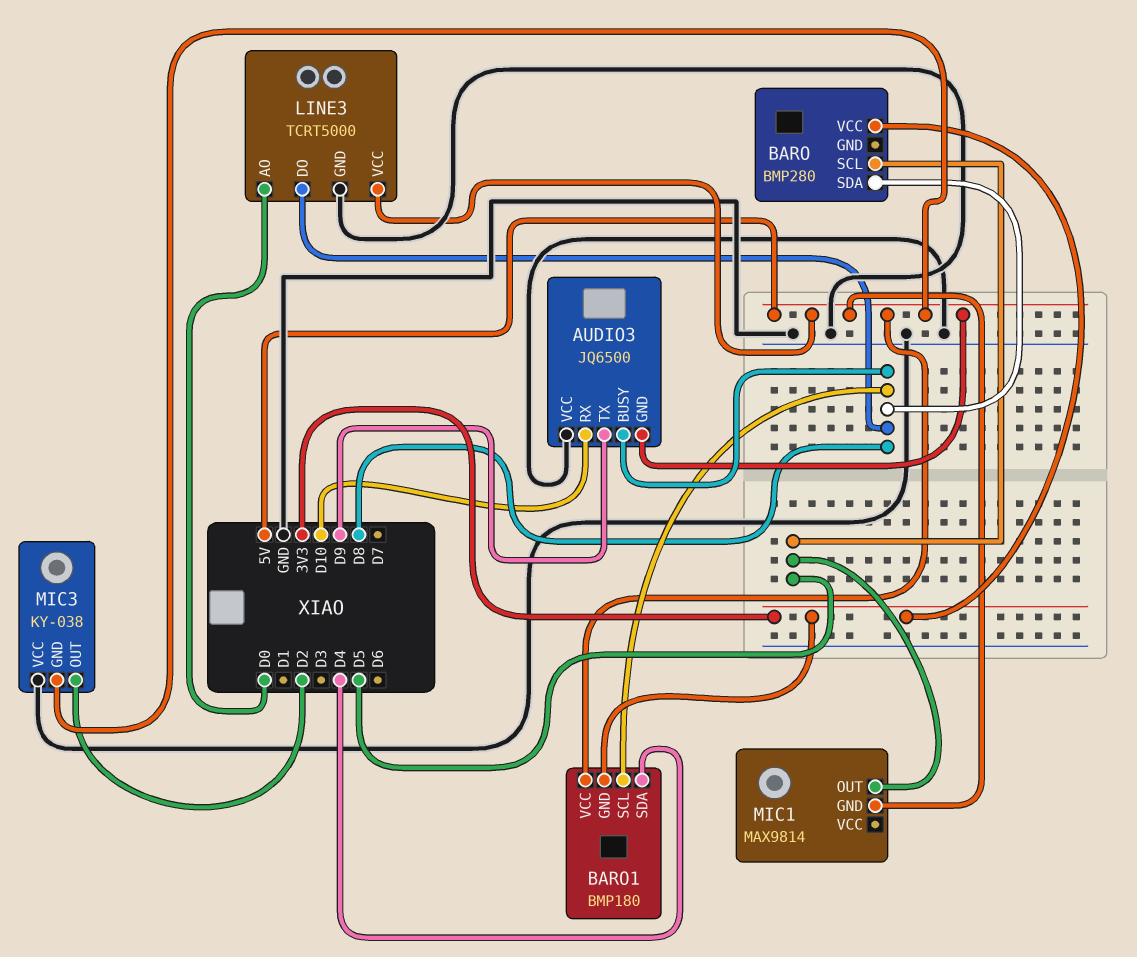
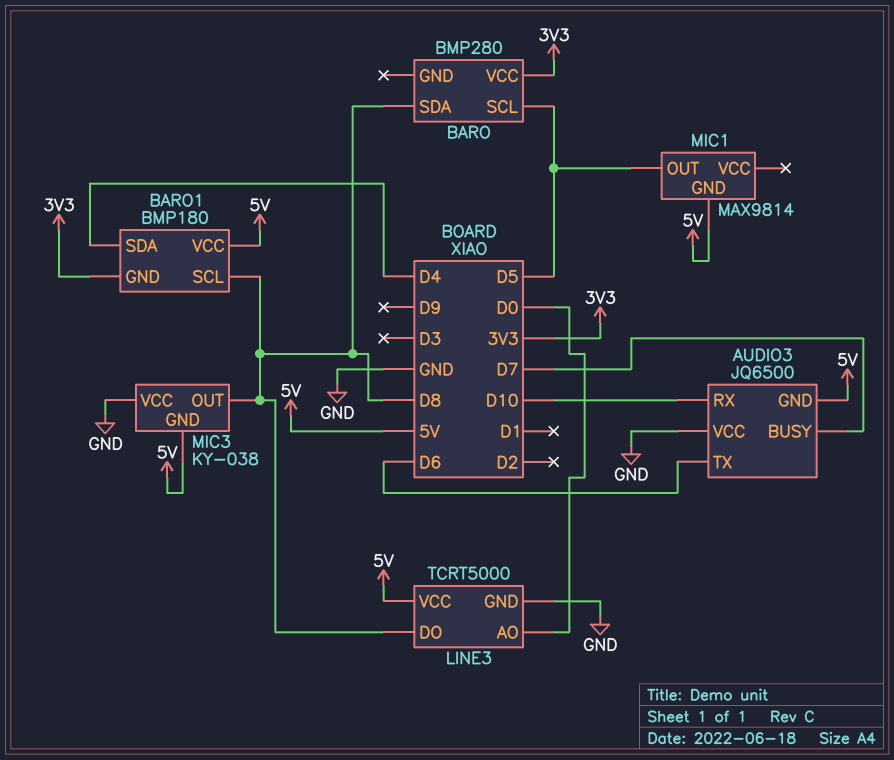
AUDIO3 pin BUSY: D8 -> D7
AUDIO3 pin TX: D9 -> D6
MIC3 pin OUT: D2 -> D8

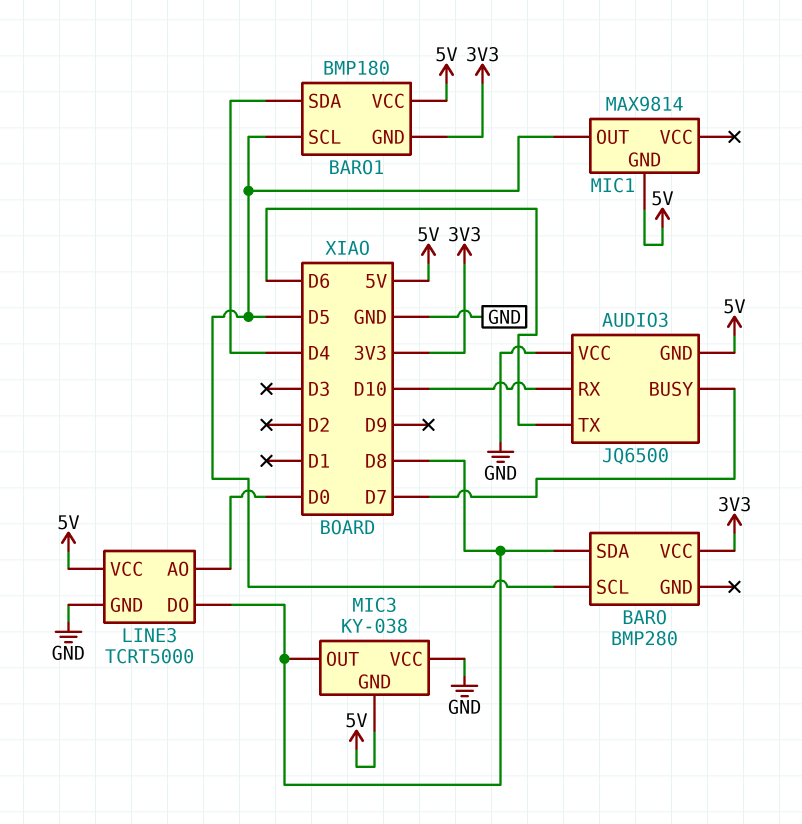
BARO1 pin SCL: D8 -> D5

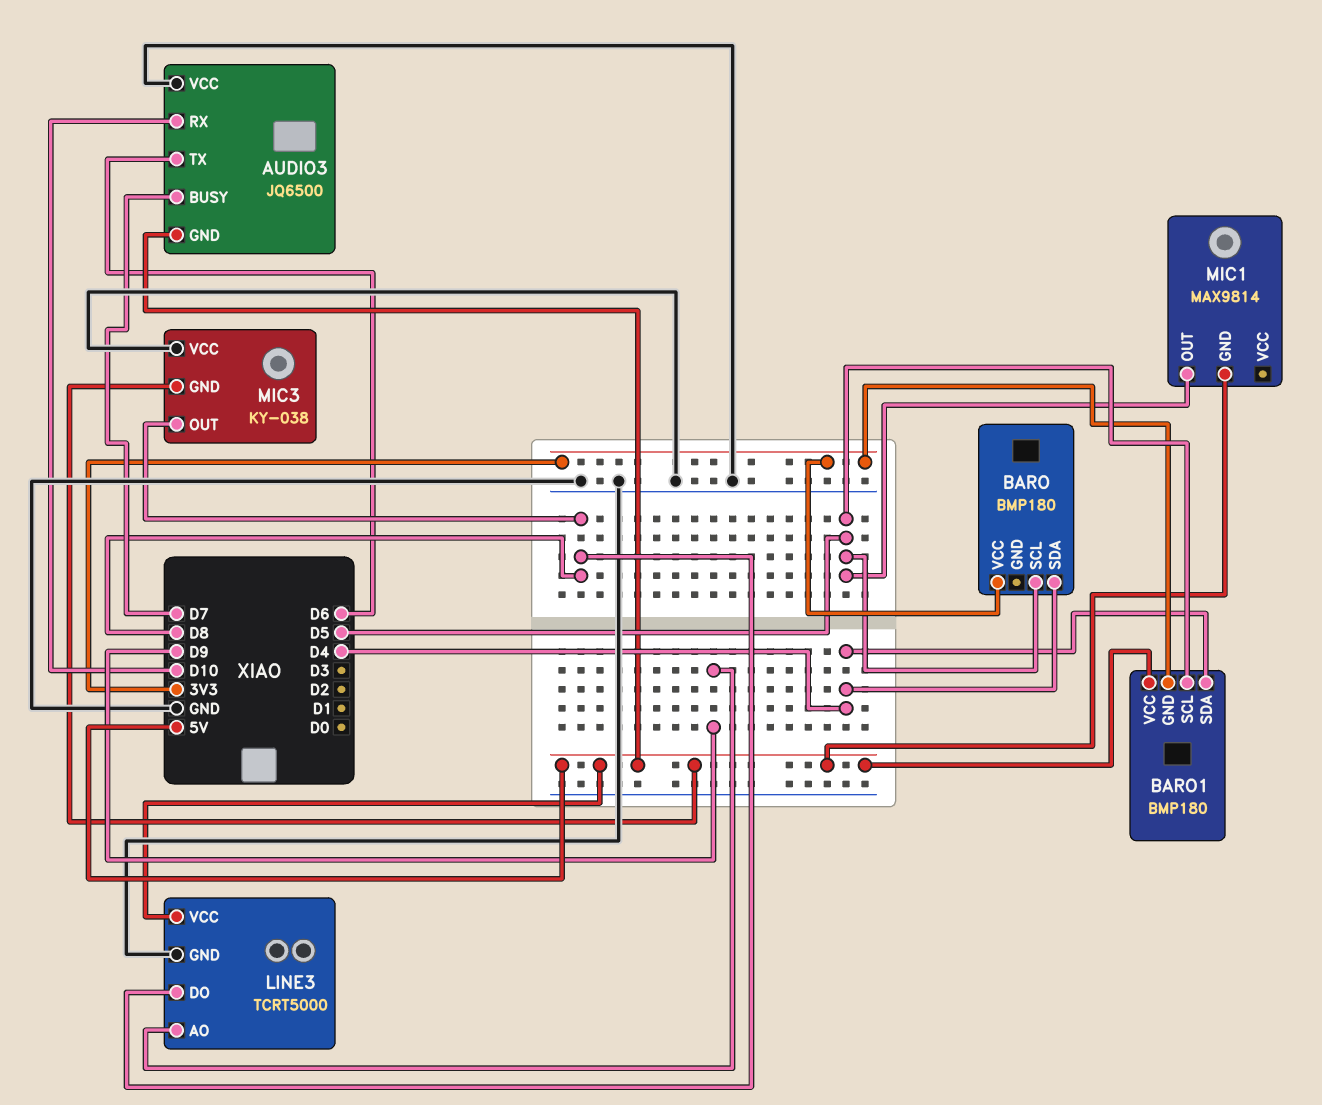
BARO: BMP280 -> BMP180
BARO pin SDA: D8 -> D4
LINE3 pin AO: D0 -> D9

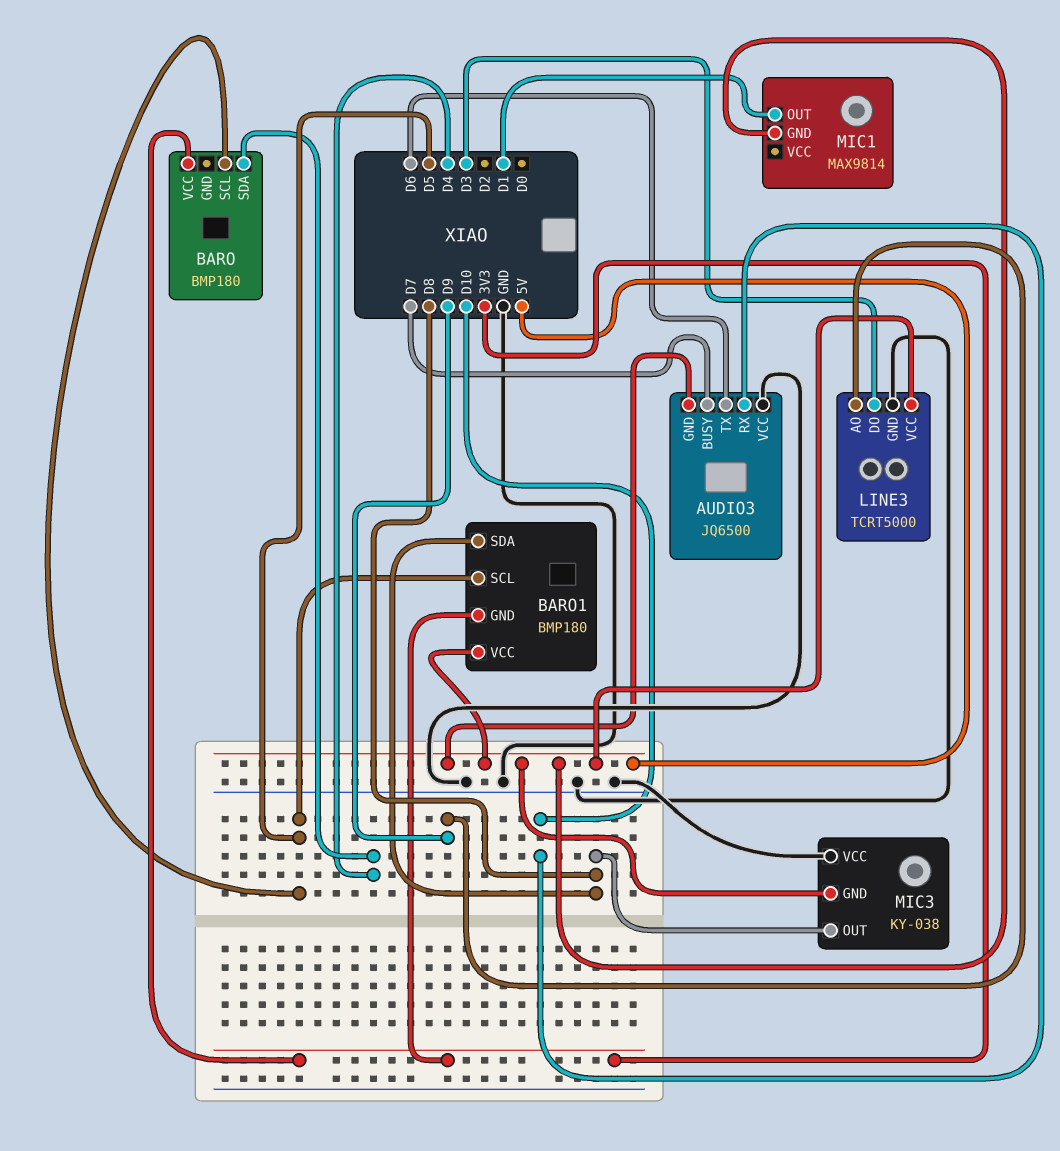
BARO1 pin SDA: D4 -> D8
LINE3 pin DO: D8 -> D3
MIC1 pin OUT: D5 -> D1

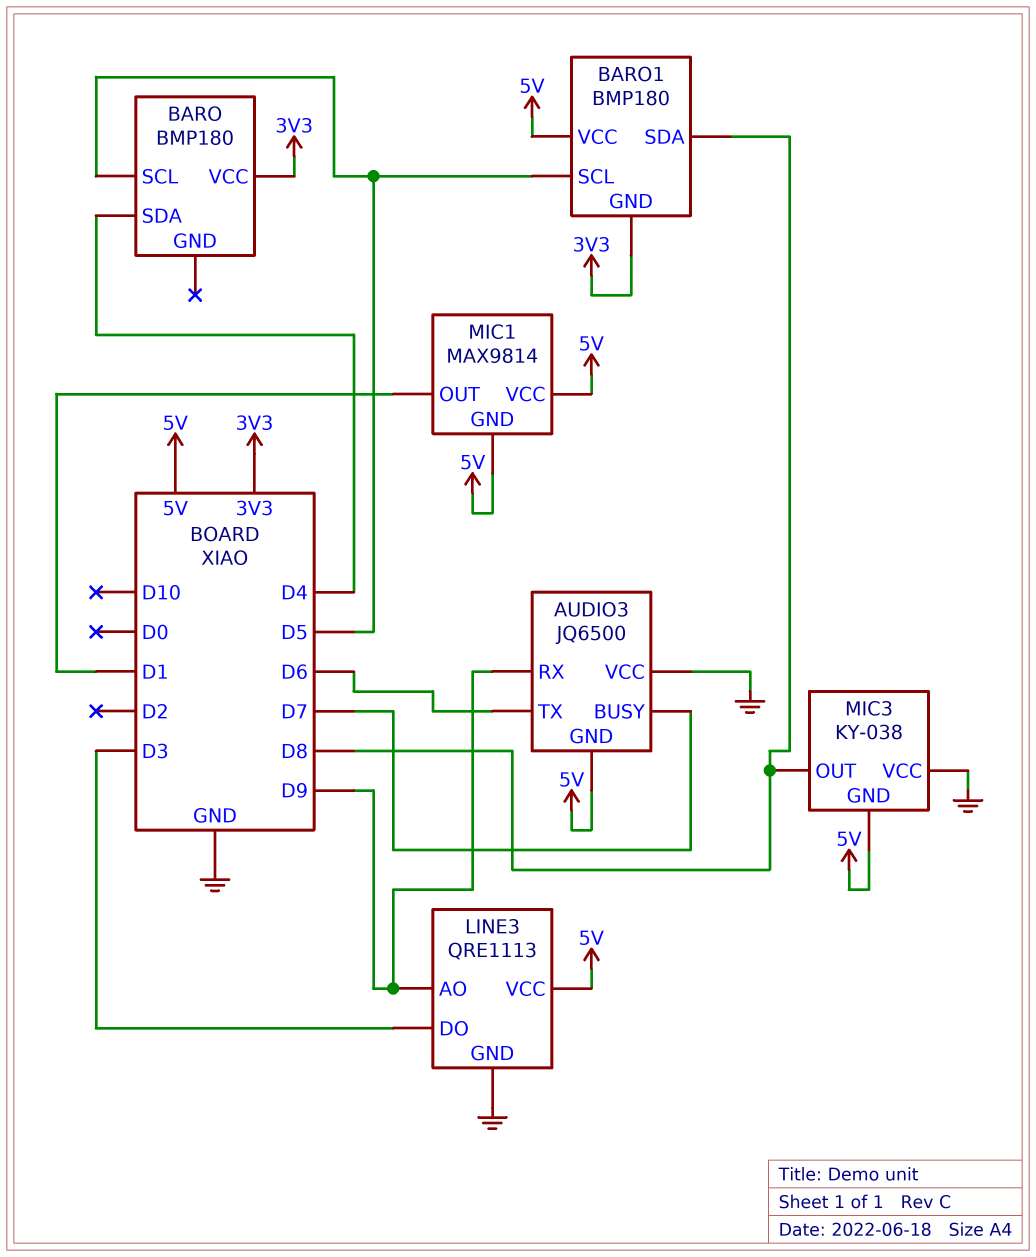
AUDIO3 pin RX: D10 -> D9
LINE3: TCRT5000 -> QRE1113
MIC1 pin VCC: none -> 5V

